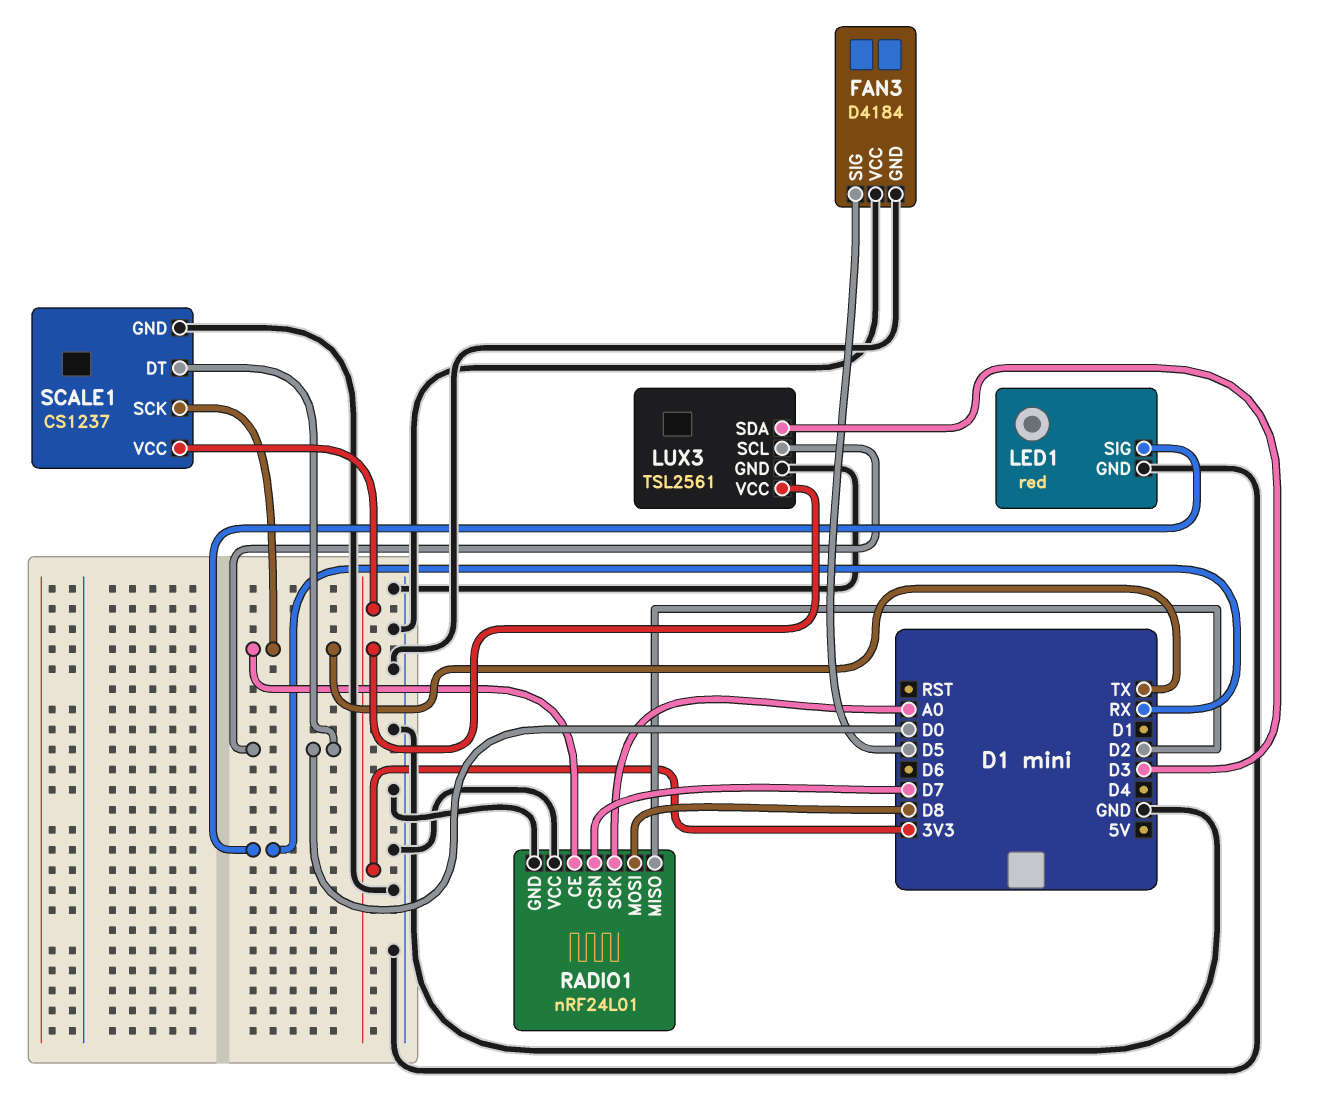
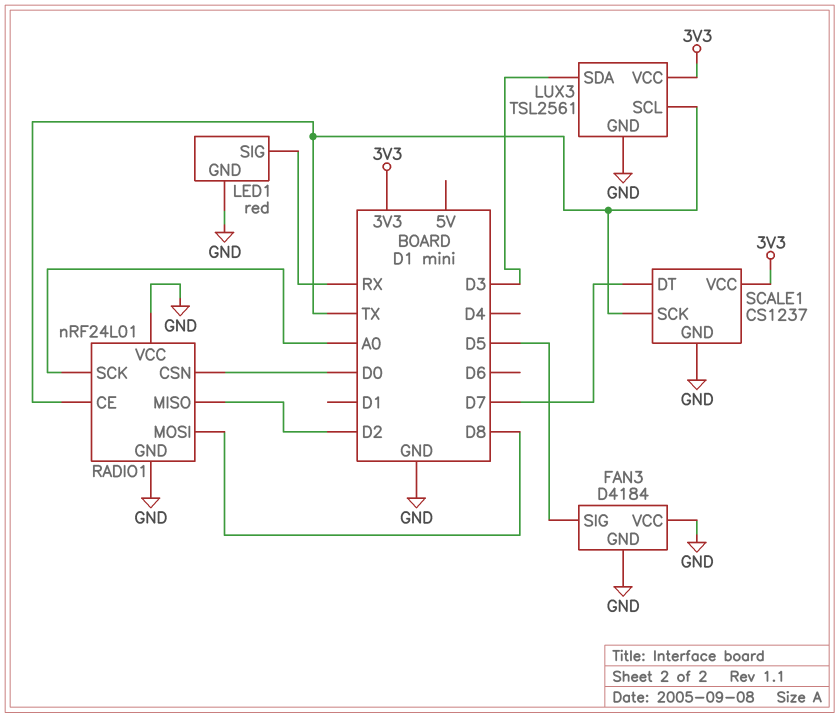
LUX3 pin SCL: D0 -> TX
RADIO1 pin CSN: D7 -> D0
SCALE1 pin DT: D0 -> D7

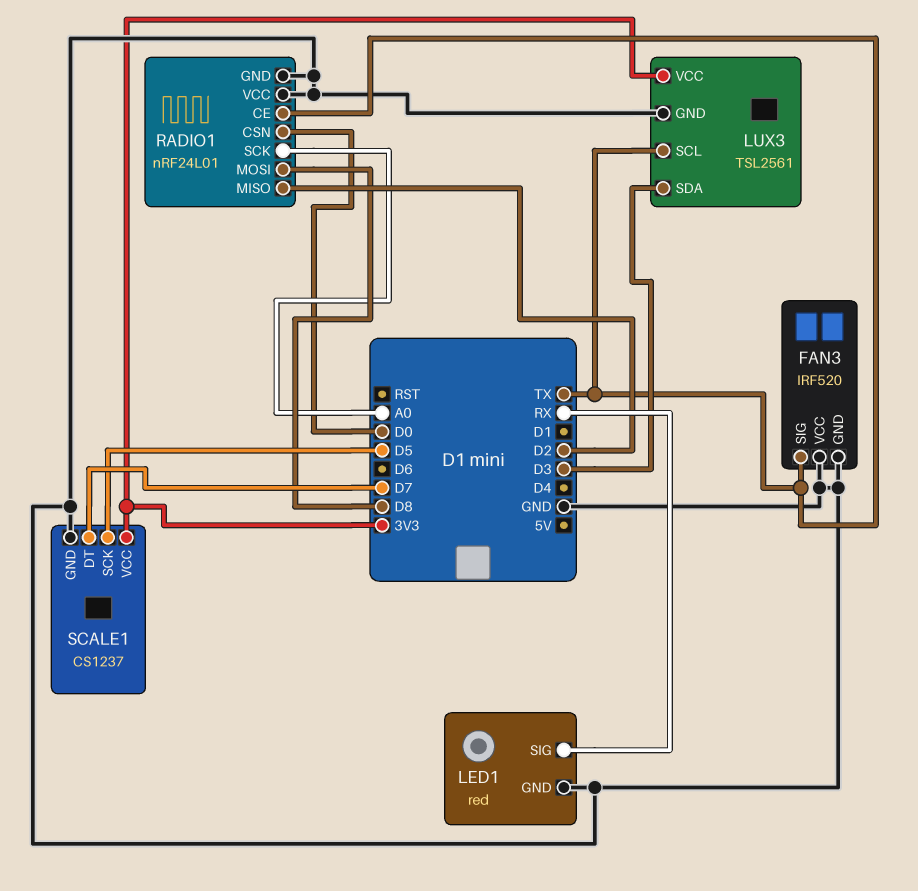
FAN3: D4184 -> IRF520
FAN3 pin SIG: D5 -> TX
SCALE1 pin SCK: TX -> D5

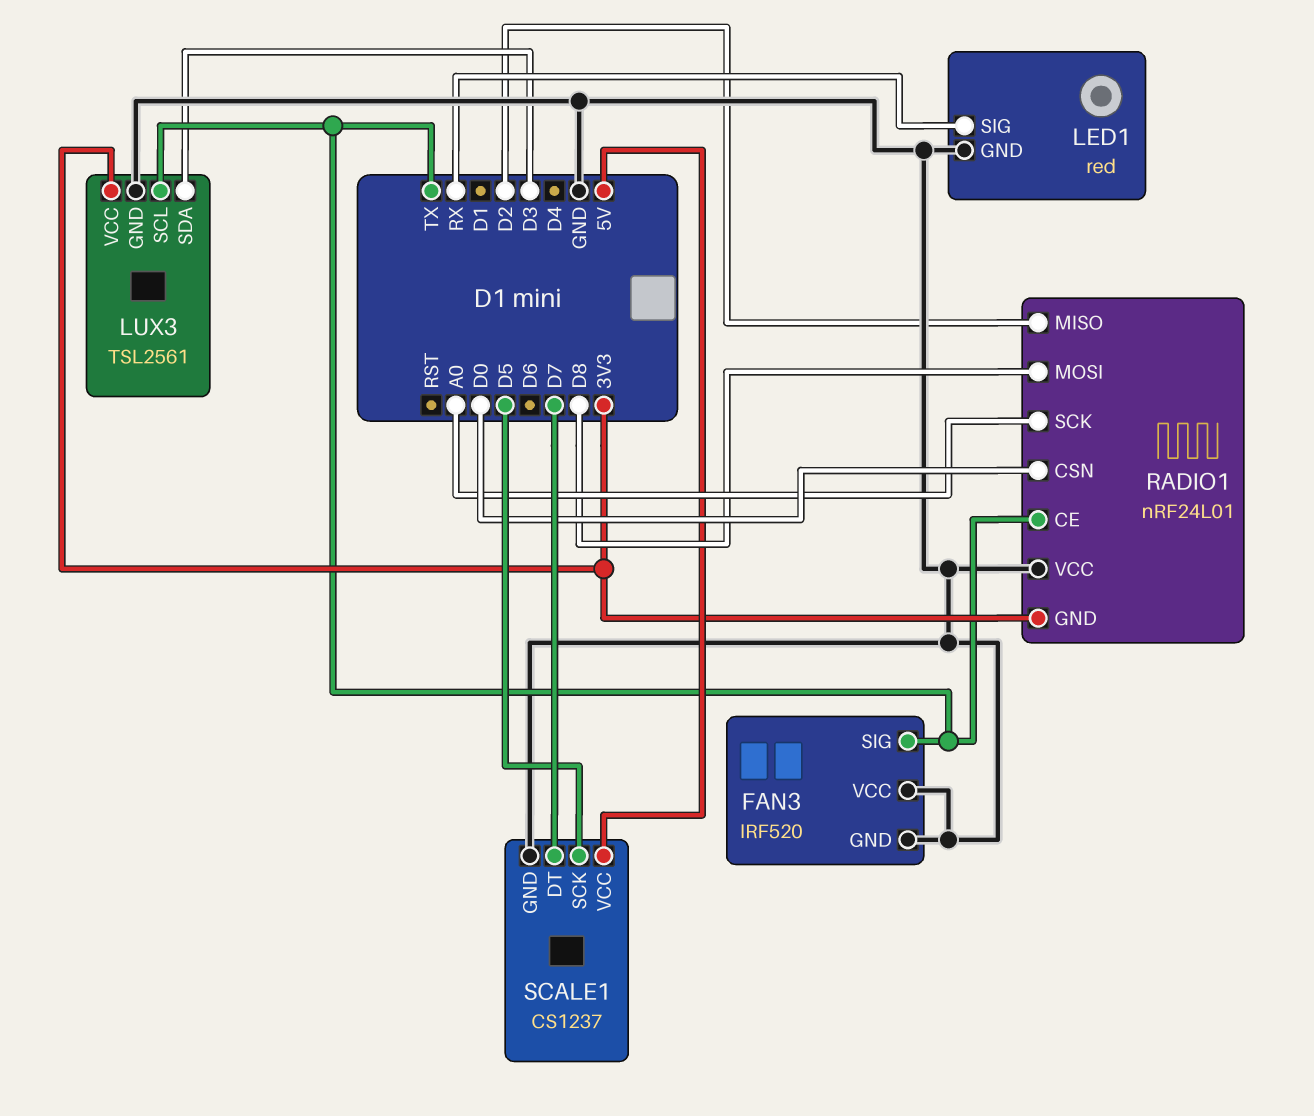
RADIO1 pin GND: GND -> 3V3
SCALE1 pin VCC: 3V3 -> 5V

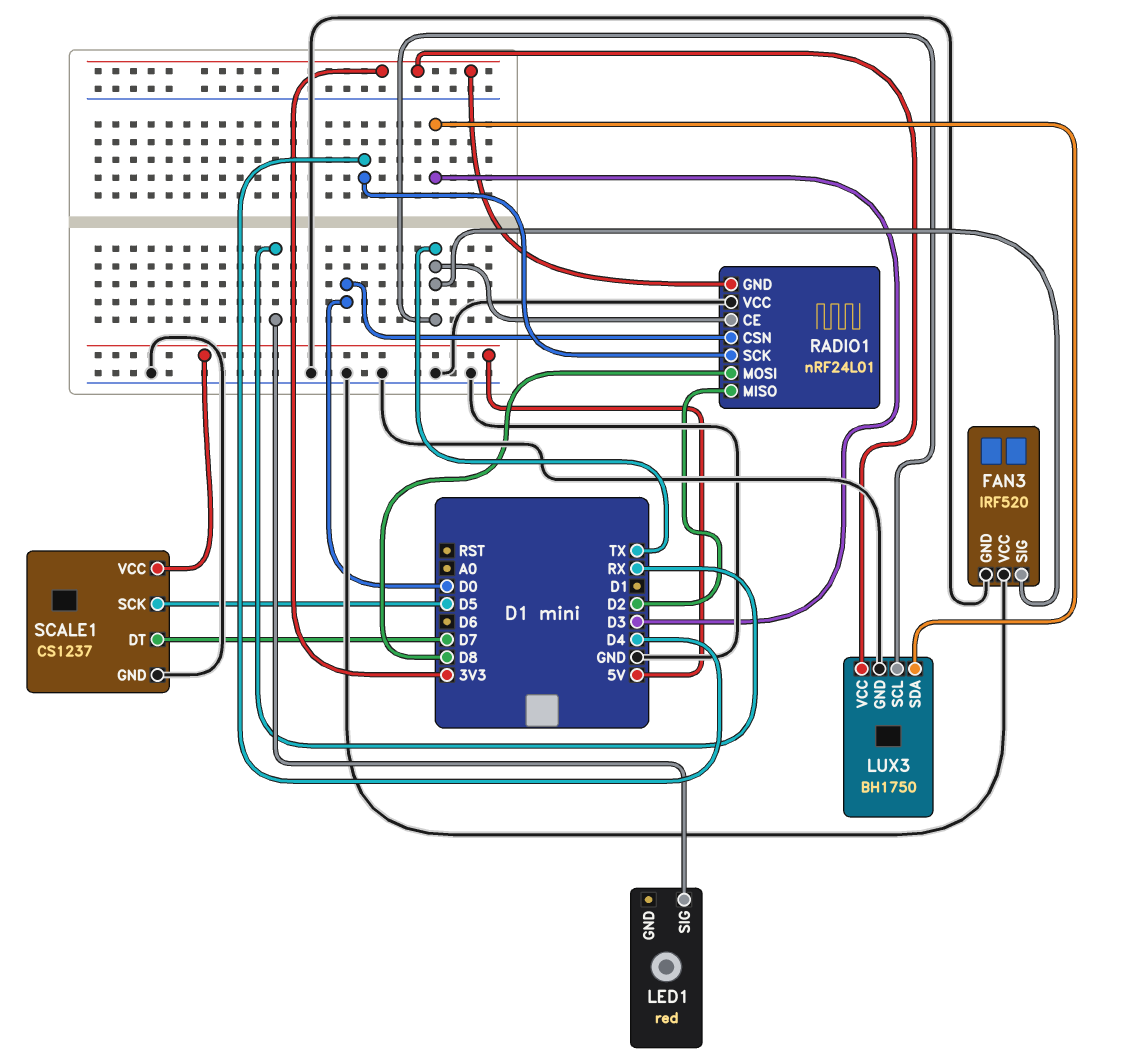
LED1 pin GND: GND -> none
LUX3: TSL2561 -> BH1750
RADIO1 pin SCK: A0 -> D4

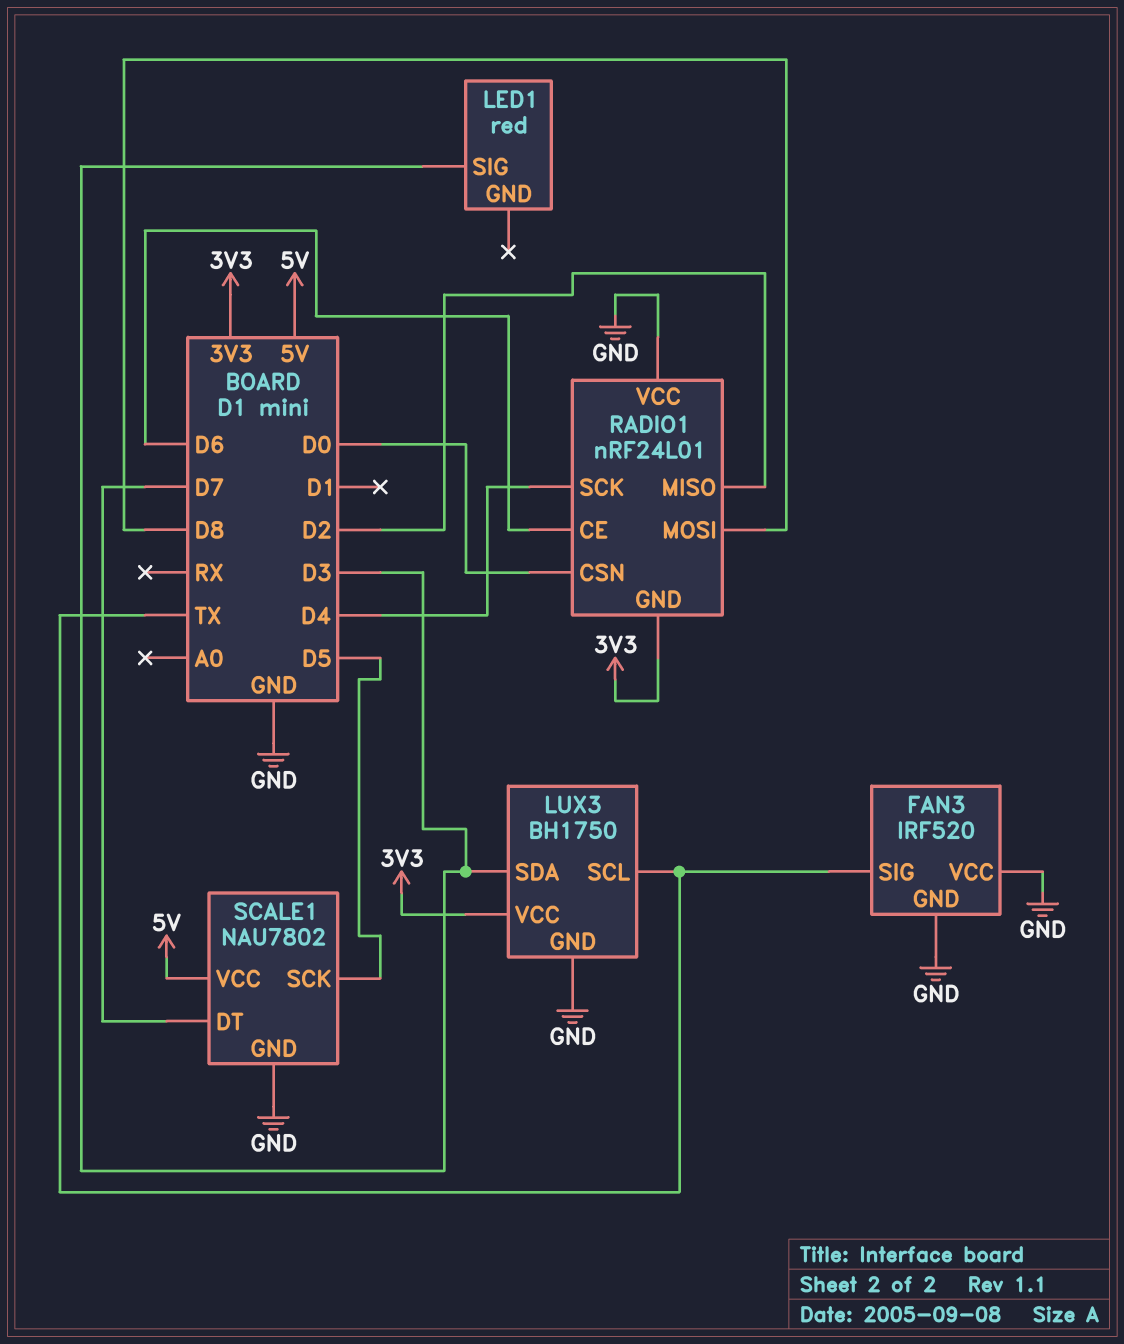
LED1 pin SIG: RX -> D3
RADIO1 pin CE: TX -> D6
SCALE1: CS1237 -> NAU7802

